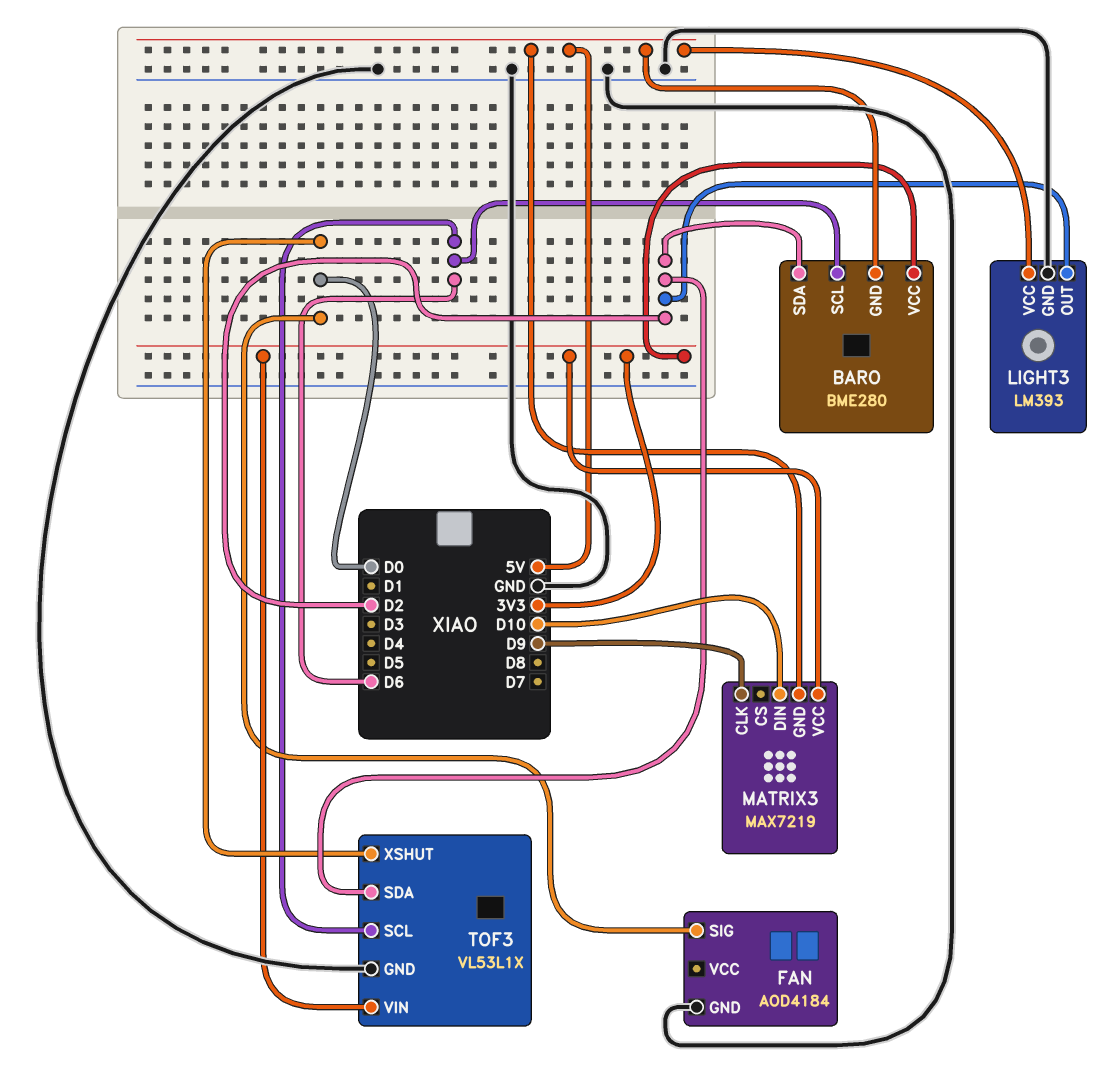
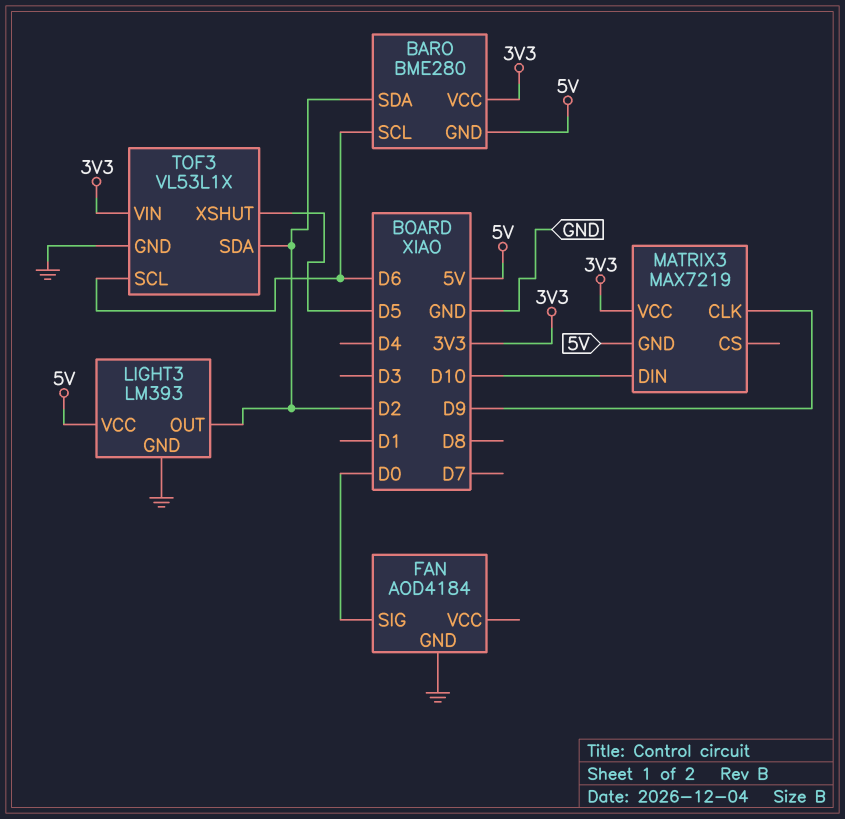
TOF3 pin XSHUT: D0 -> D5

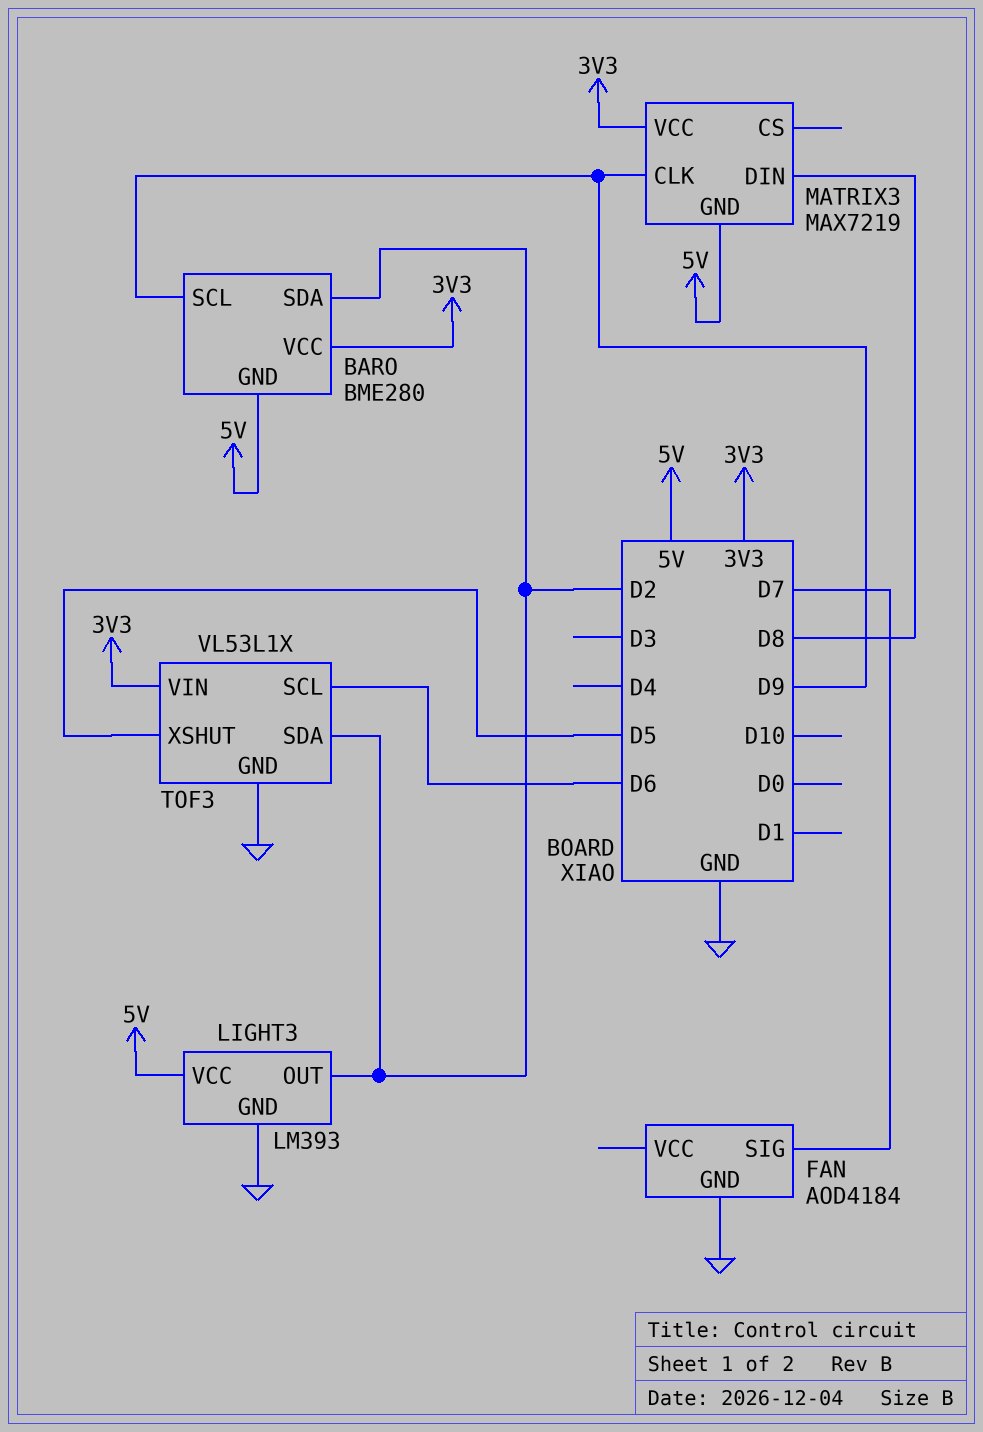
BARO pin SCL: D6 -> D9
FAN pin SIG: D0 -> D7
MATRIX3 pin DIN: D10 -> D8

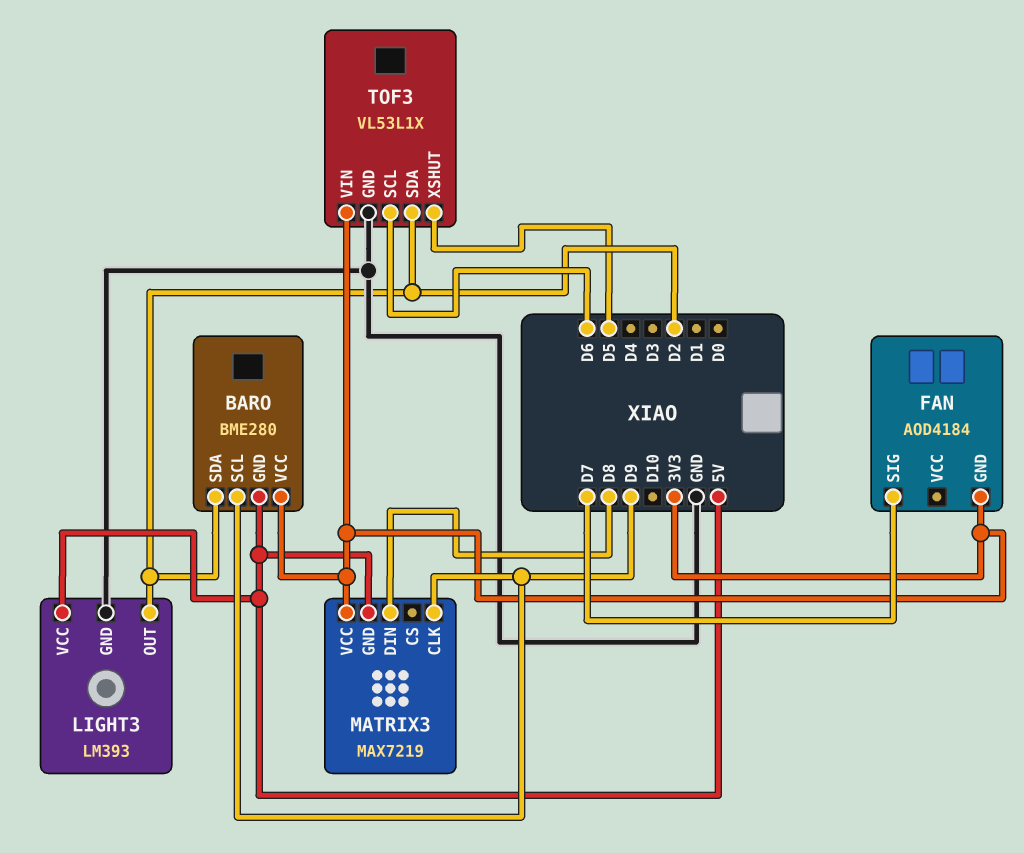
FAN pin GND: GND -> 3V3

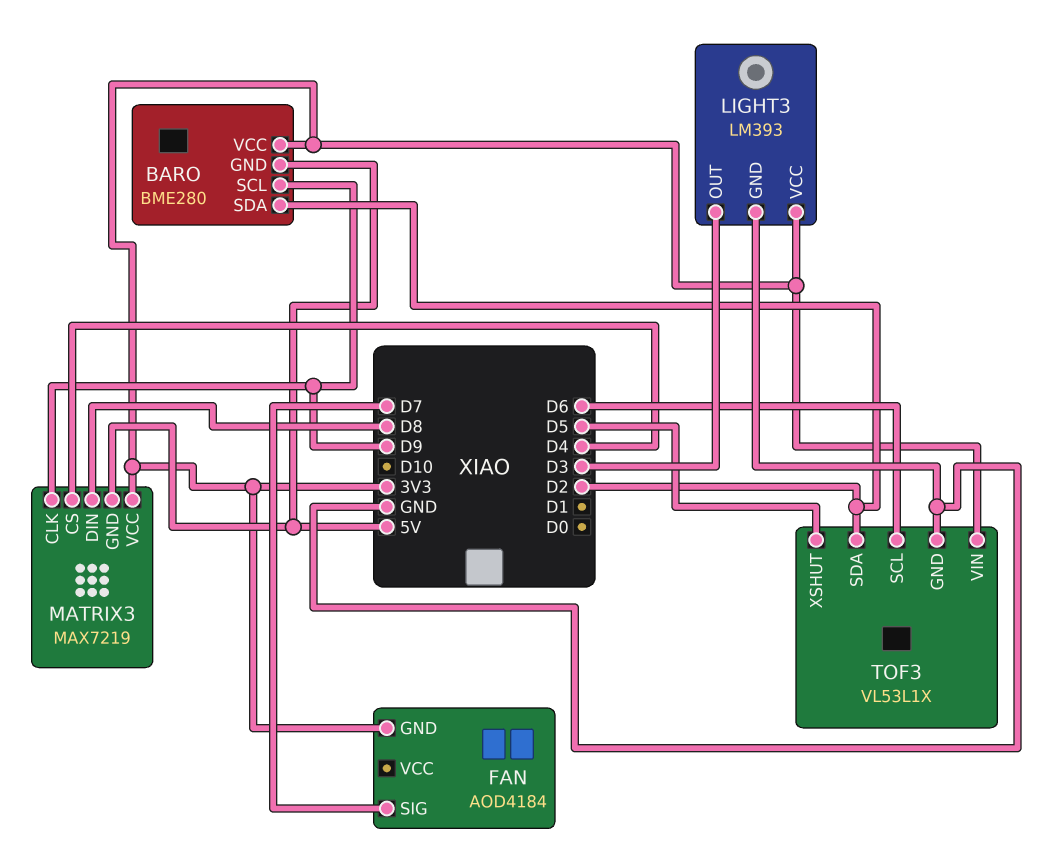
LIGHT3 pin OUT: D2 -> D3
LIGHT3 pin VCC: 5V -> 3V3
MATRIX3 pin CS: none -> D4

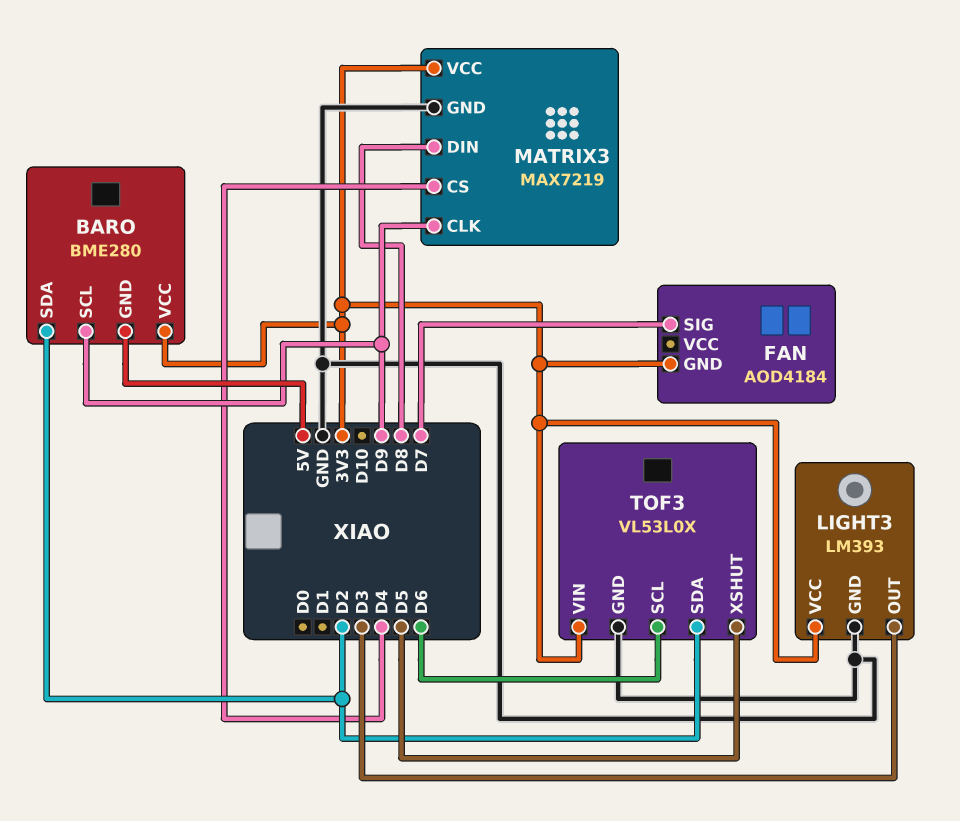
MATRIX3 pin GND: 5V -> GND
TOF3: VL53L1X -> VL53L0X

